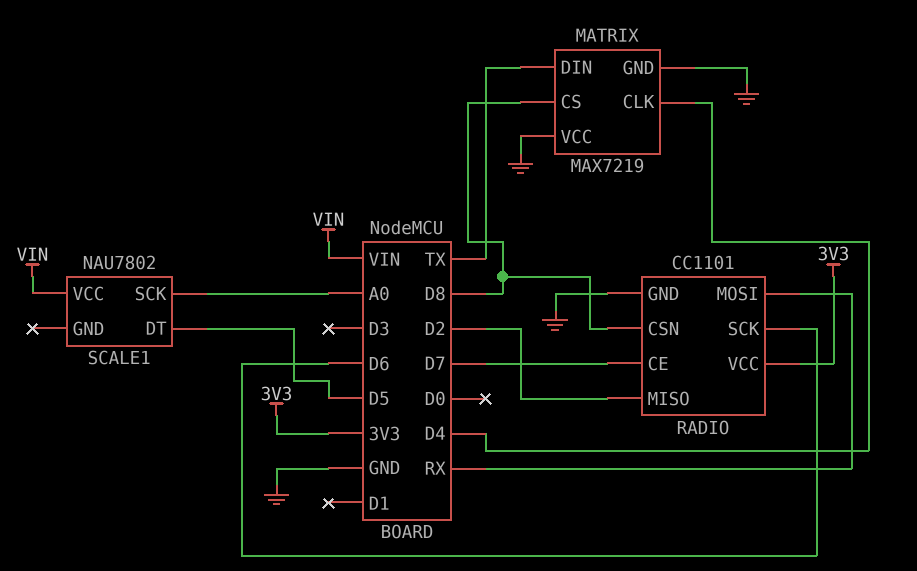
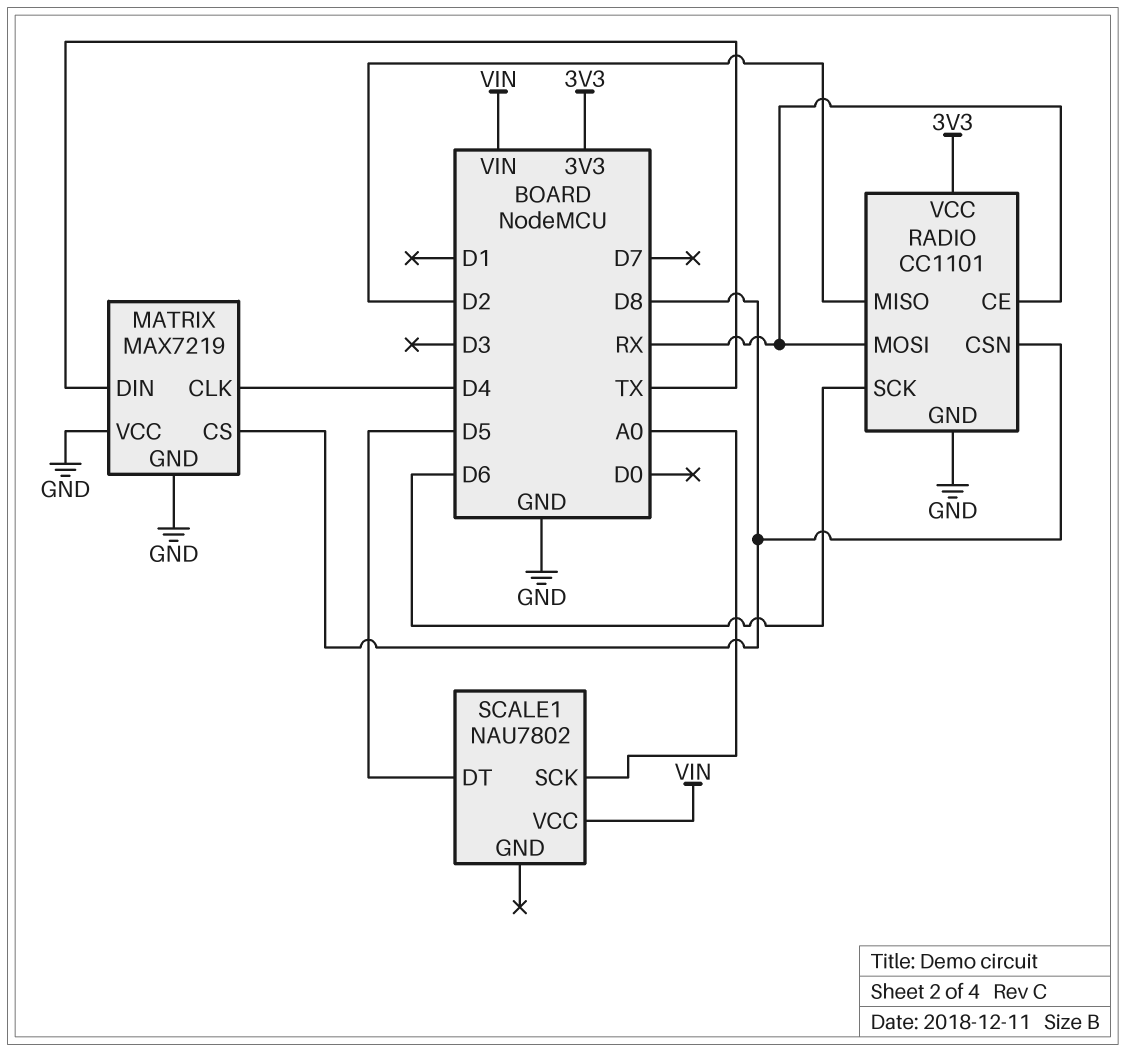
RADIO pin CE: D7 -> RX

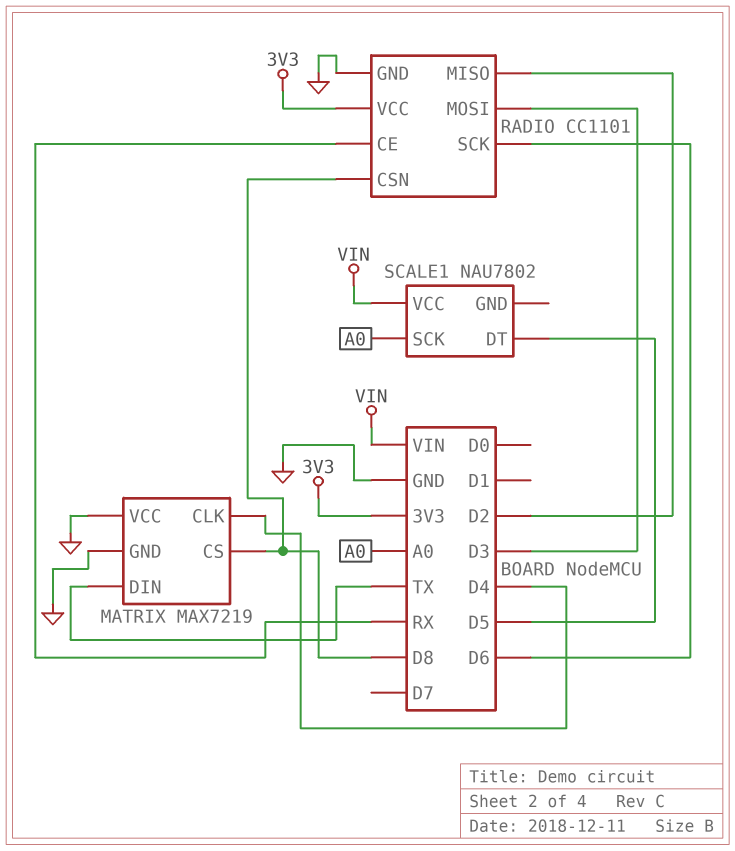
RADIO pin MOSI: RX -> D3

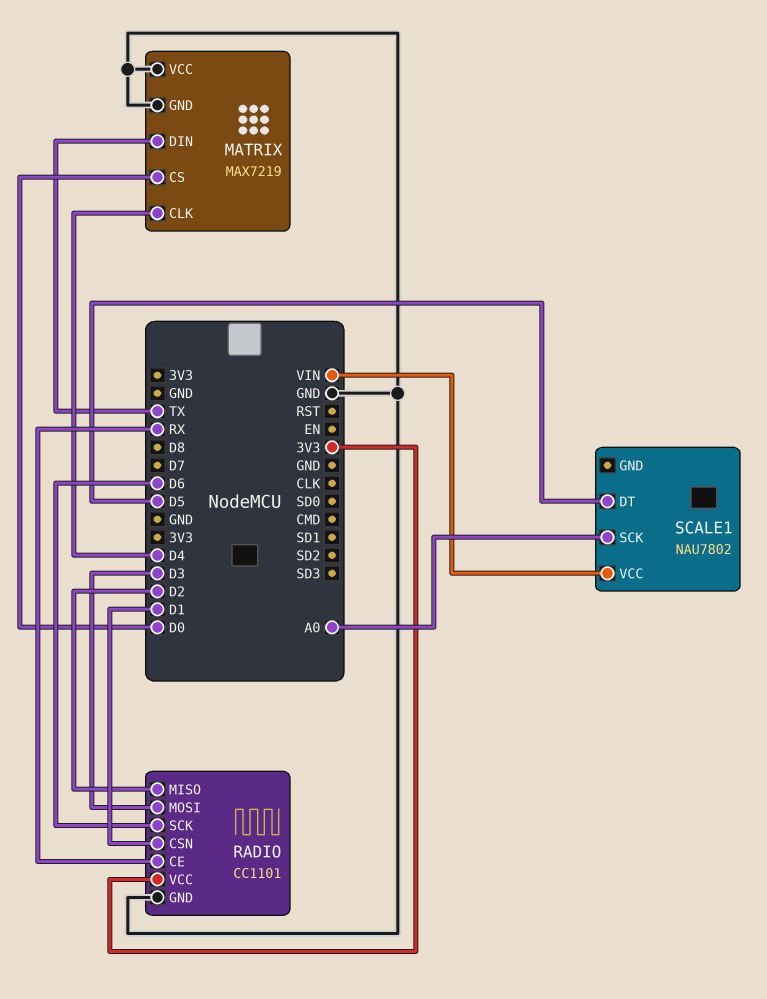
MATRIX pin CS: D8 -> D0
RADIO pin CSN: D8 -> D1

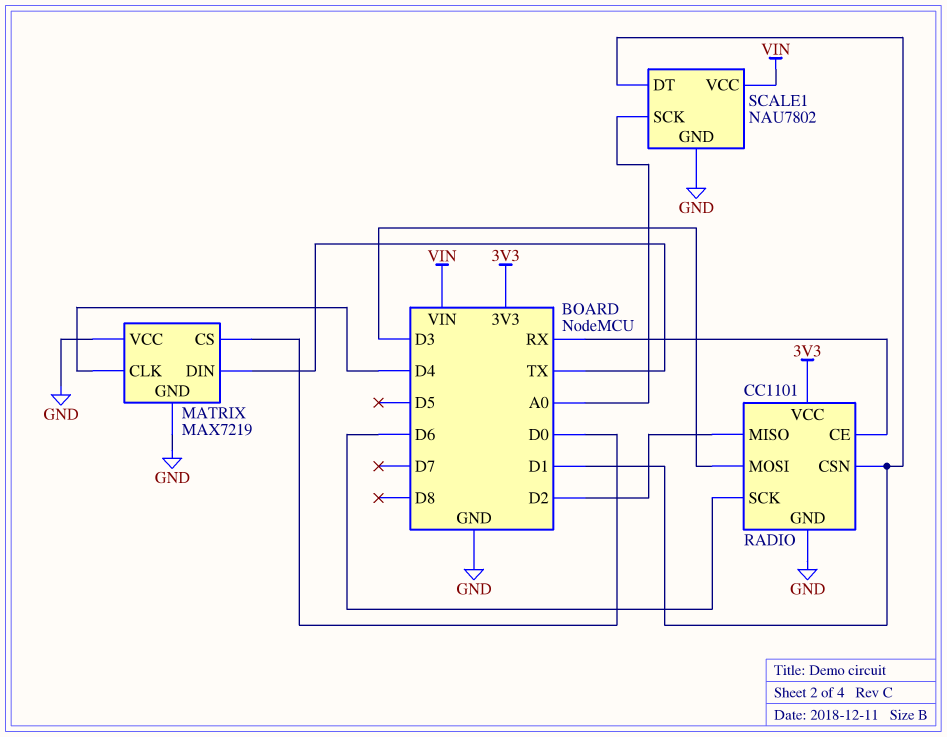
SCALE1 pin DT: D5 -> D1
SCALE1 pin GND: none -> GND

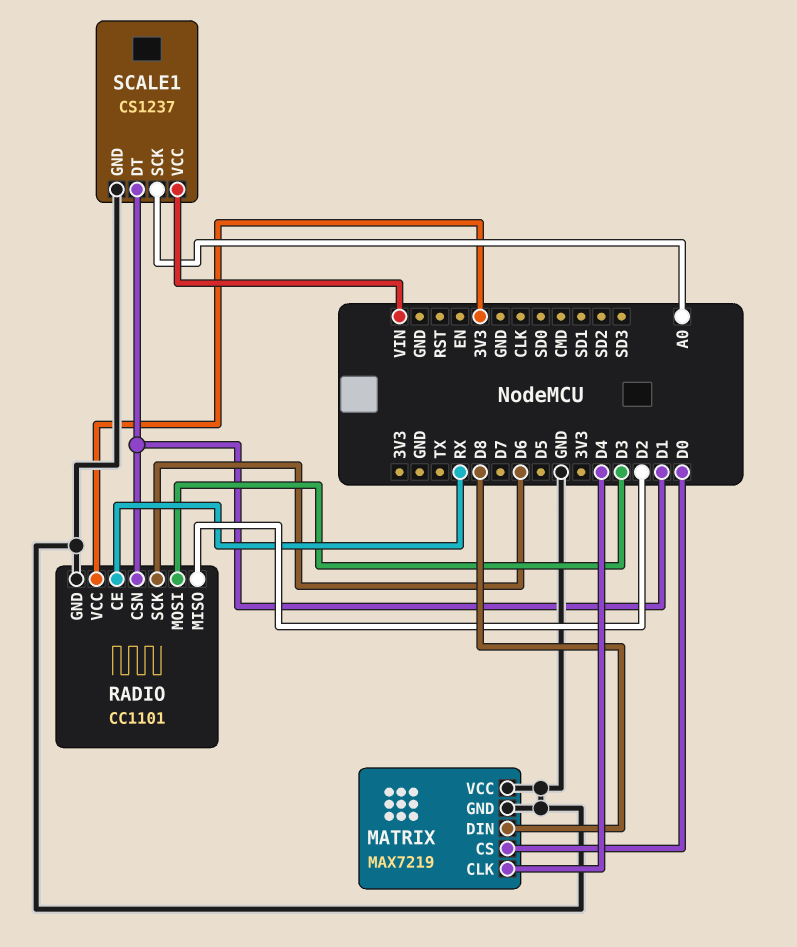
MATRIX pin DIN: TX -> D8
SCALE1: NAU7802 -> CS1237

